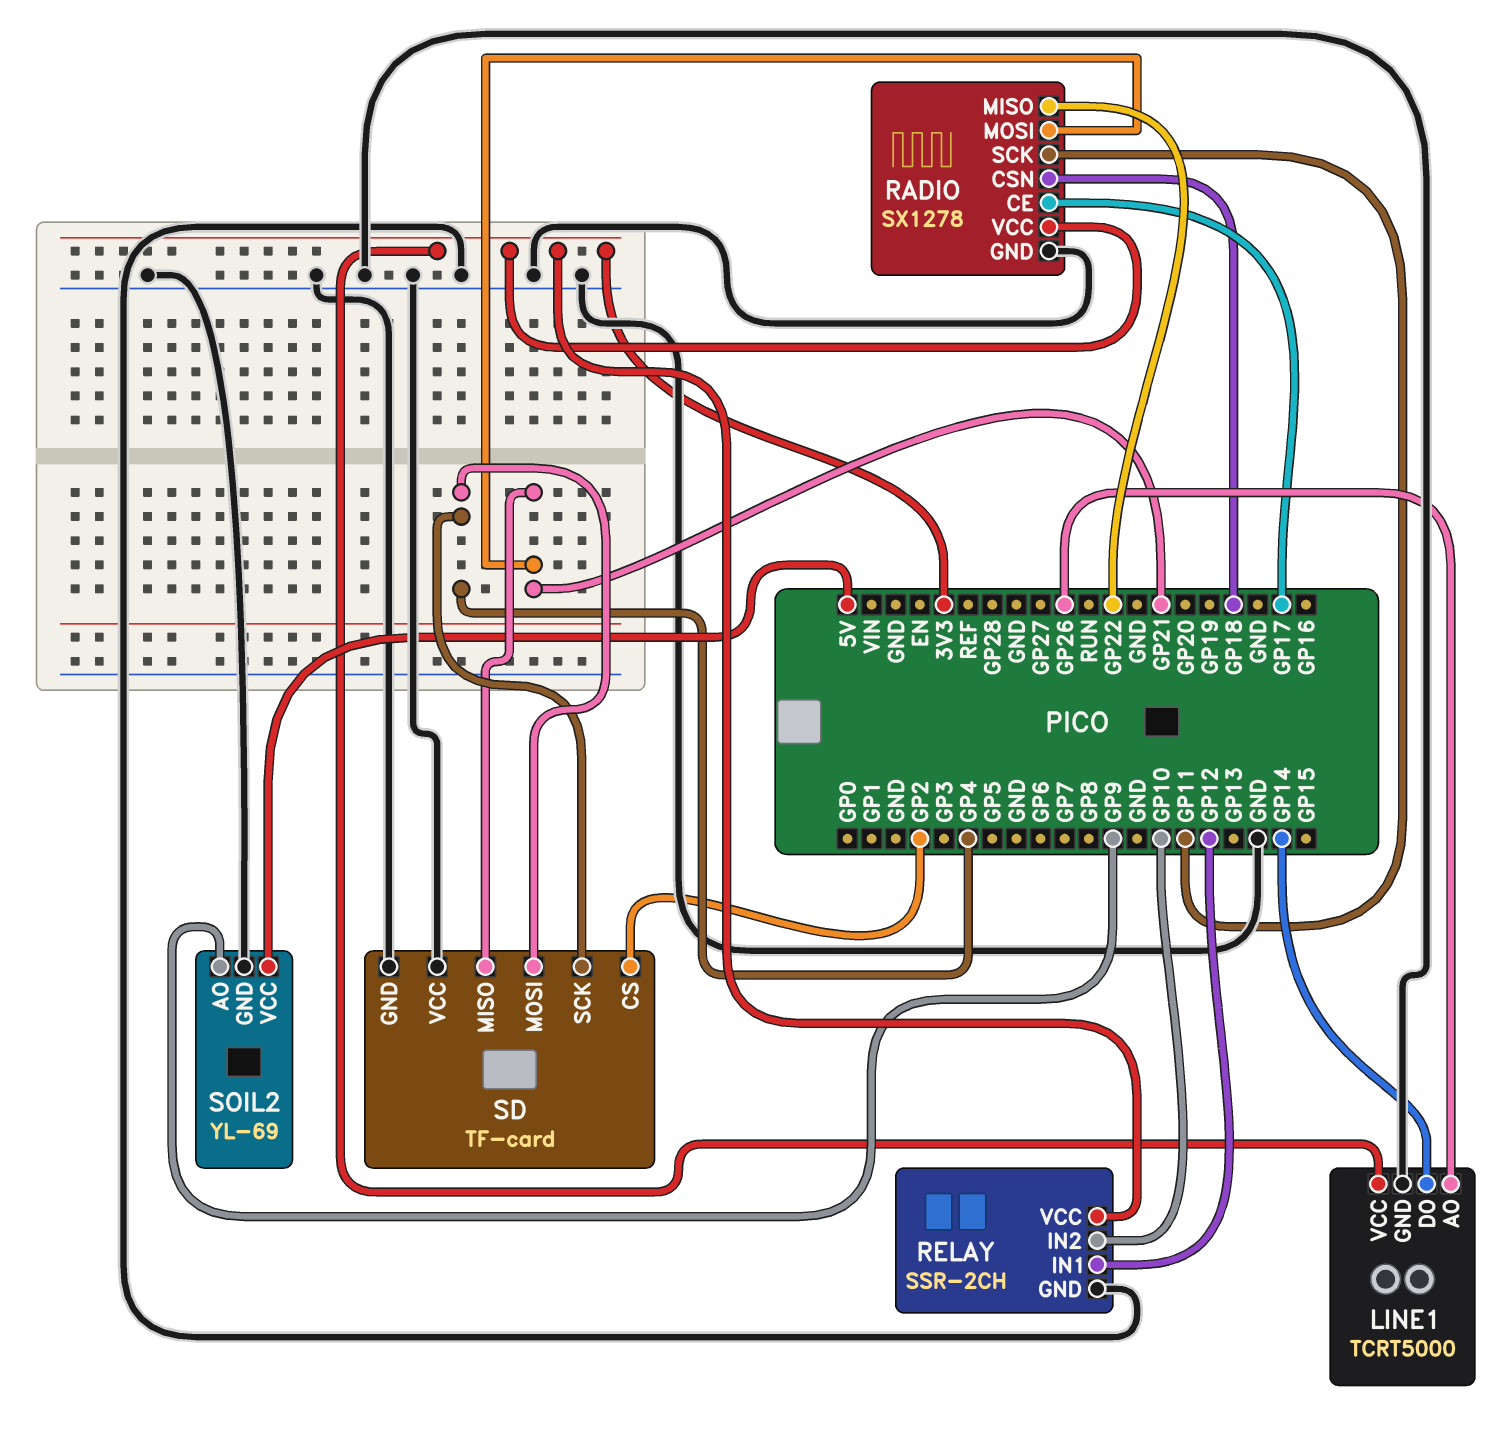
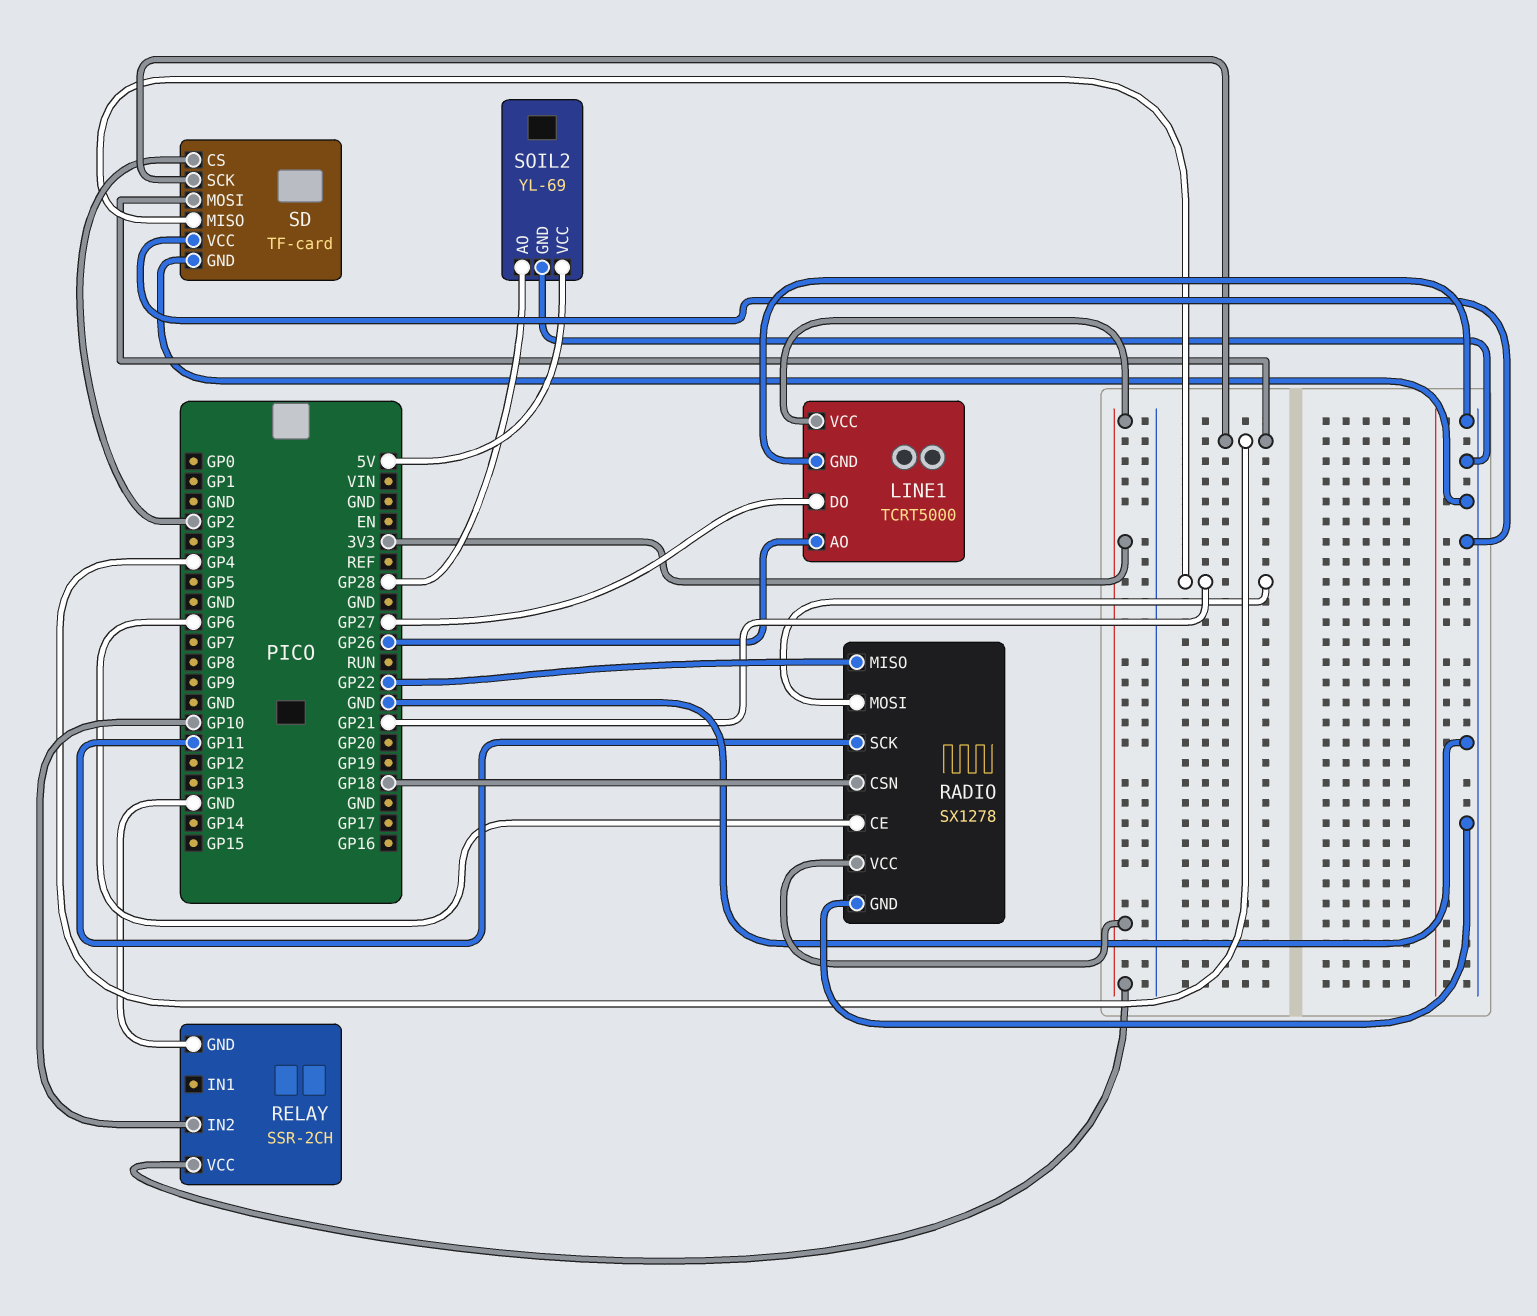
LINE1 pin DO: GP14 -> GP27
RADIO pin CE: GP17 -> GP6
RELAY pin IN1: GP12 -> none
SOIL2 pin AO: GP9 -> GP28

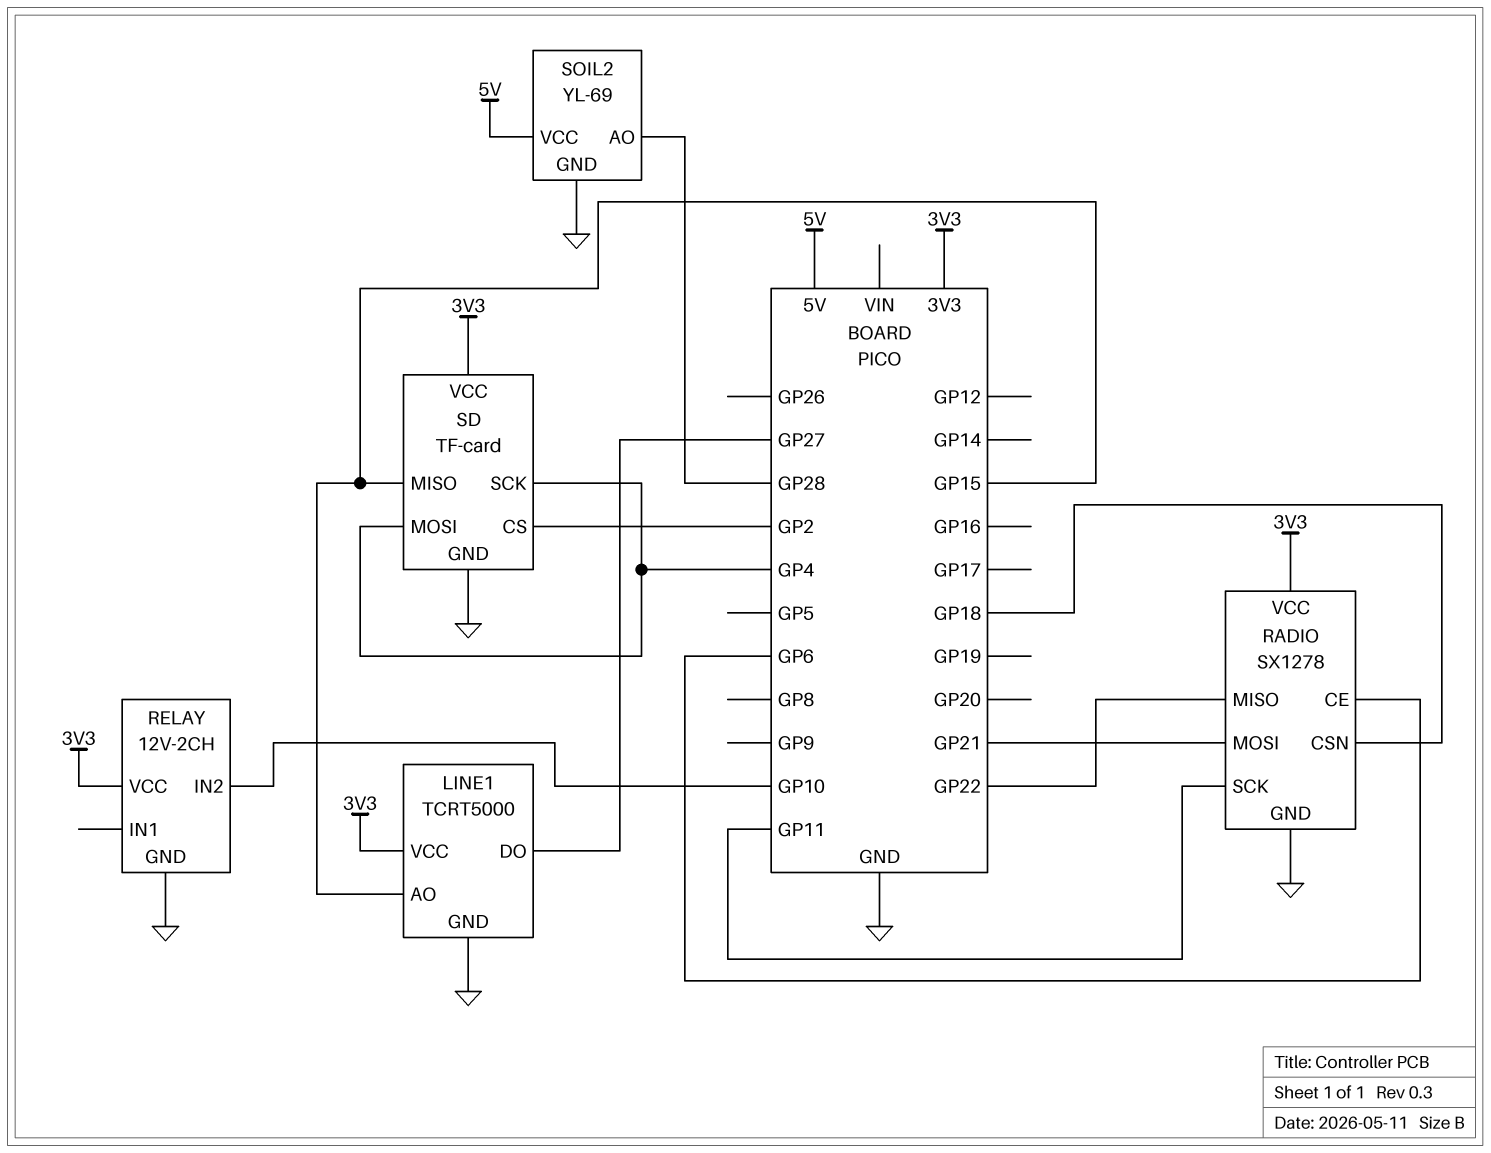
LINE1 pin AO: GP26 -> GP15
RELAY: SSR-2CH -> 12V-2CH
SD pin MISO: GP21 -> GP15
SD pin VCC: GND -> 3V3

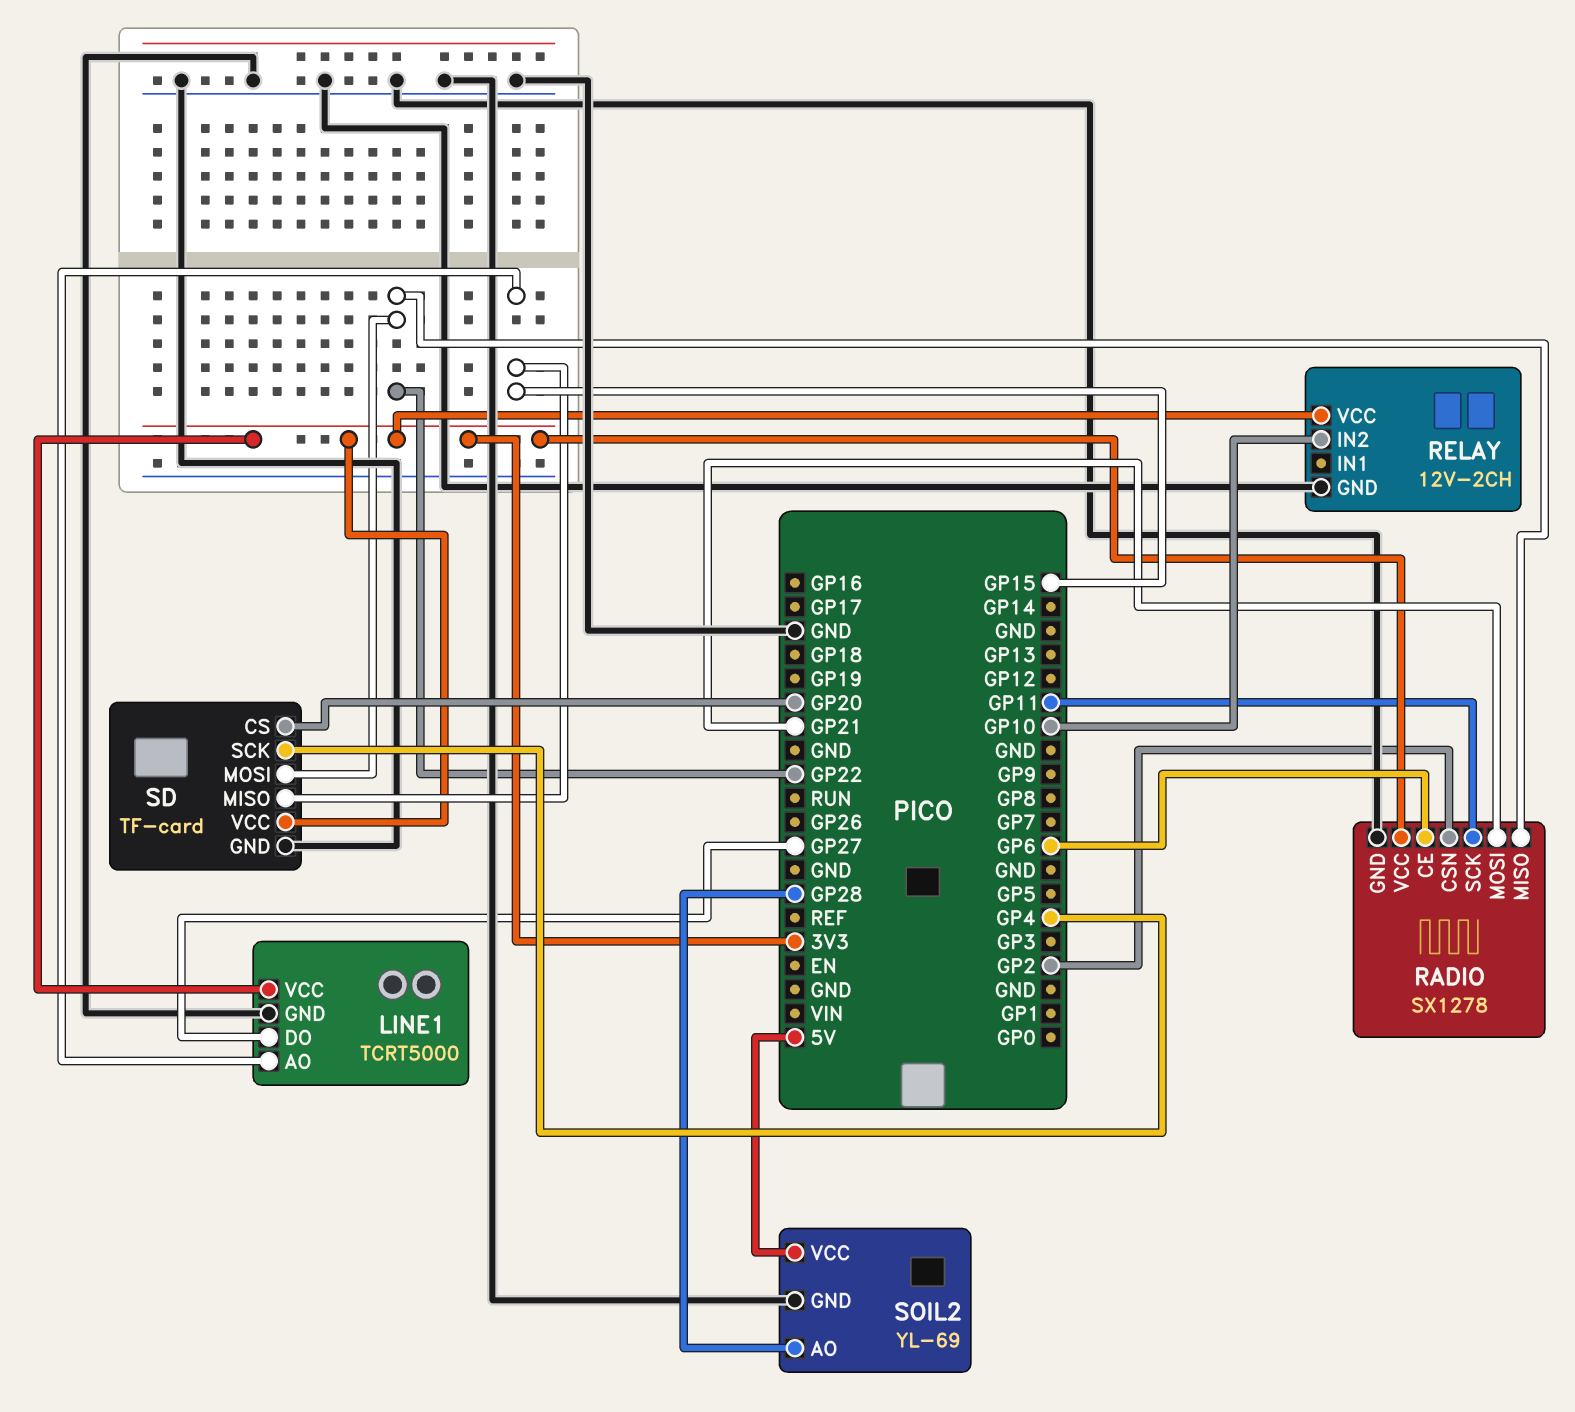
RADIO pin CSN: GP18 -> GP2
SD pin CS: GP2 -> GP20
SD pin MOSI: GP4 -> GP22

